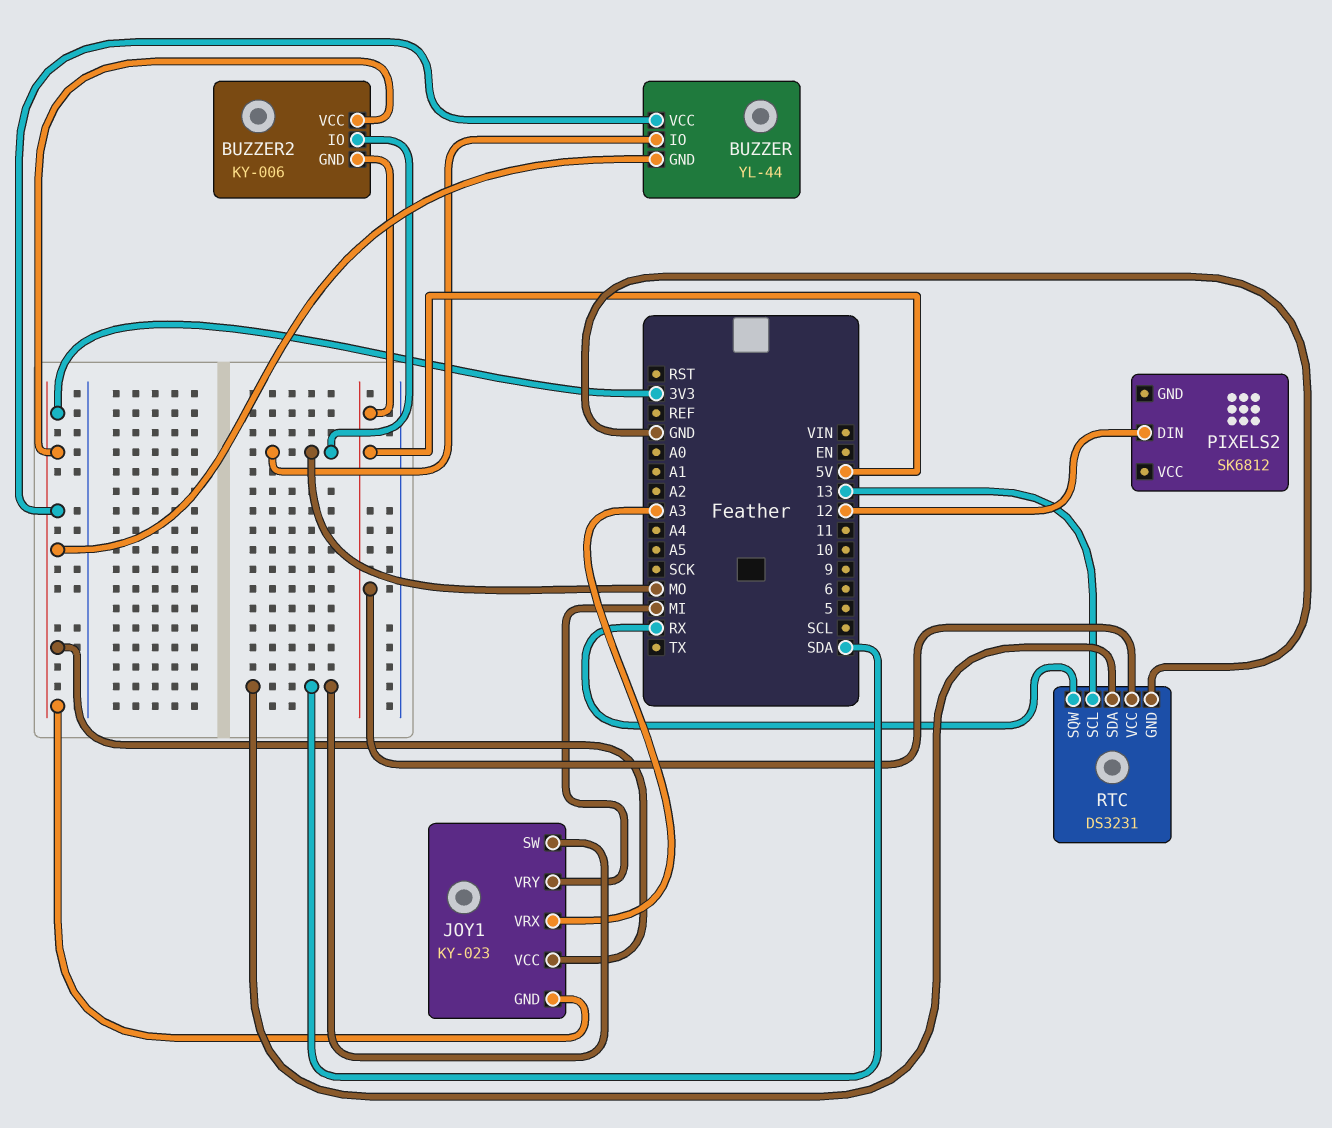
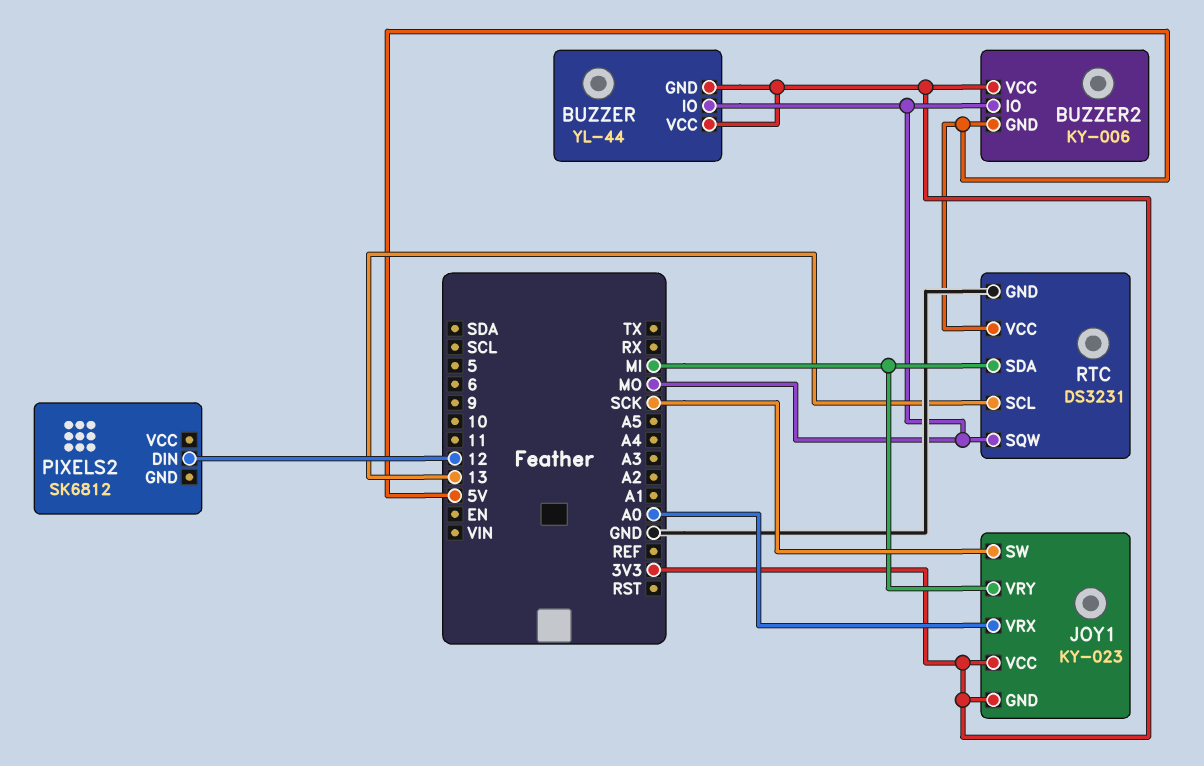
JOY1 pin SW: SDA -> SCK
JOY1 pin VRX: A3 -> A0
RTC pin SDA: SDA -> MI
RTC pin SQW: RX -> MO

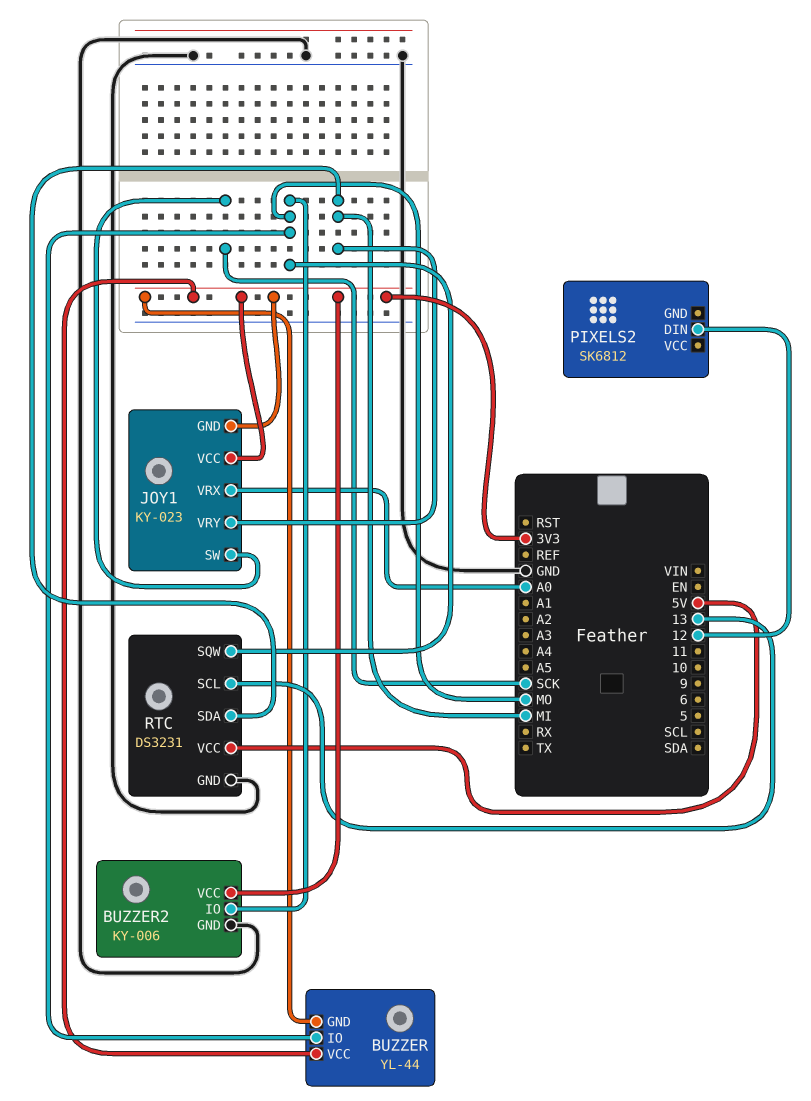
BUZZER2 pin GND: 5V -> GND

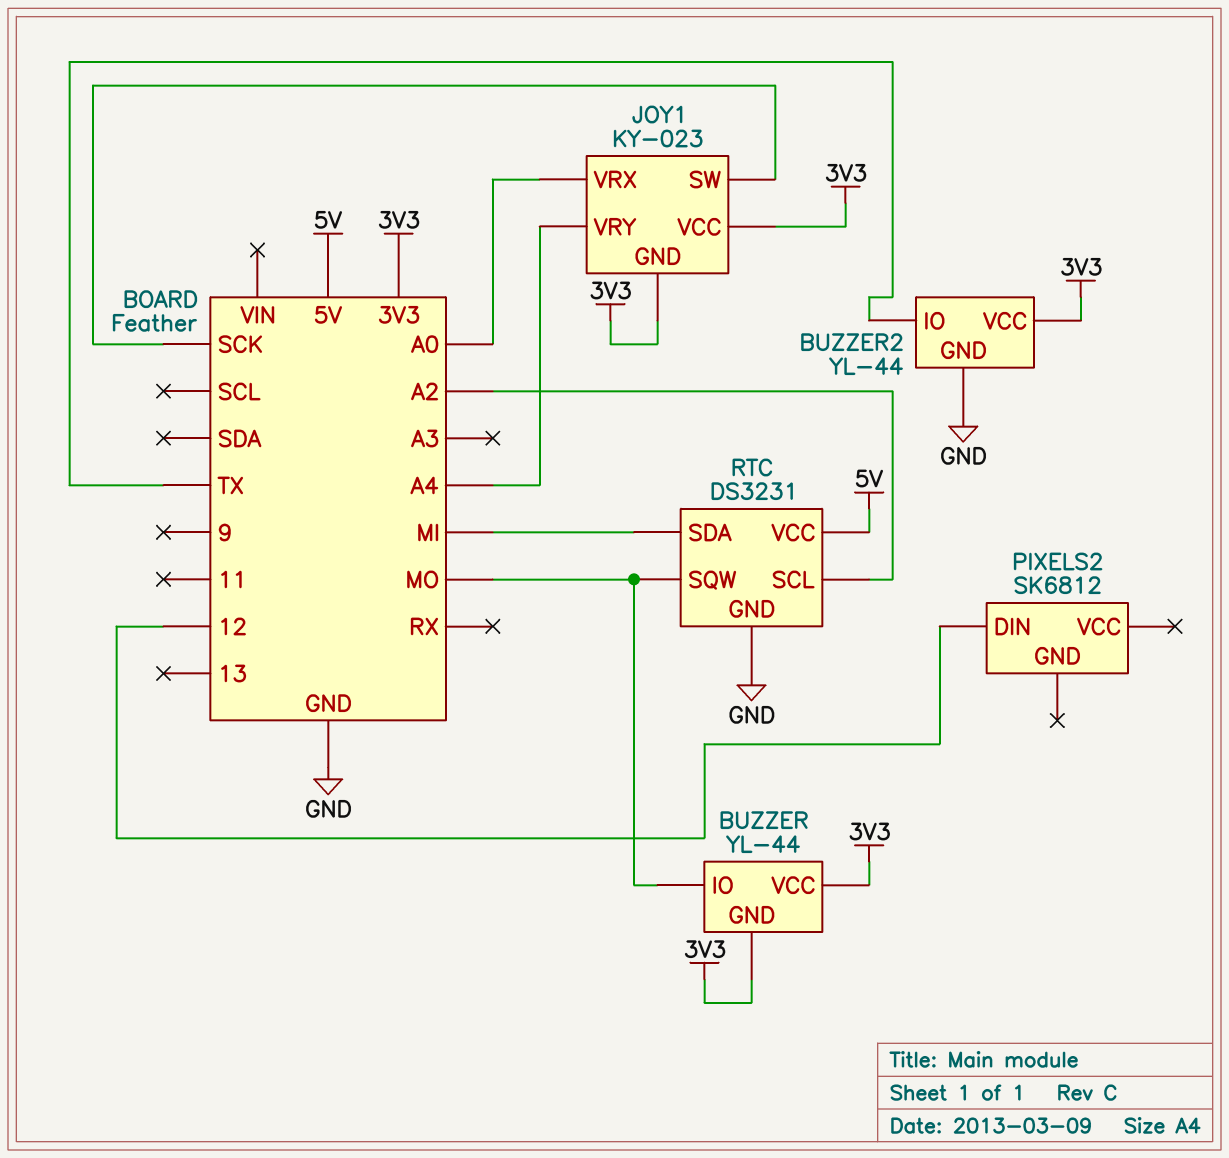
BUZZER2: KY-006 -> YL-44
BUZZER2 pin IO: MO -> TX
JOY1 pin VRY: MI -> A4
RTC pin SCL: 13 -> A2

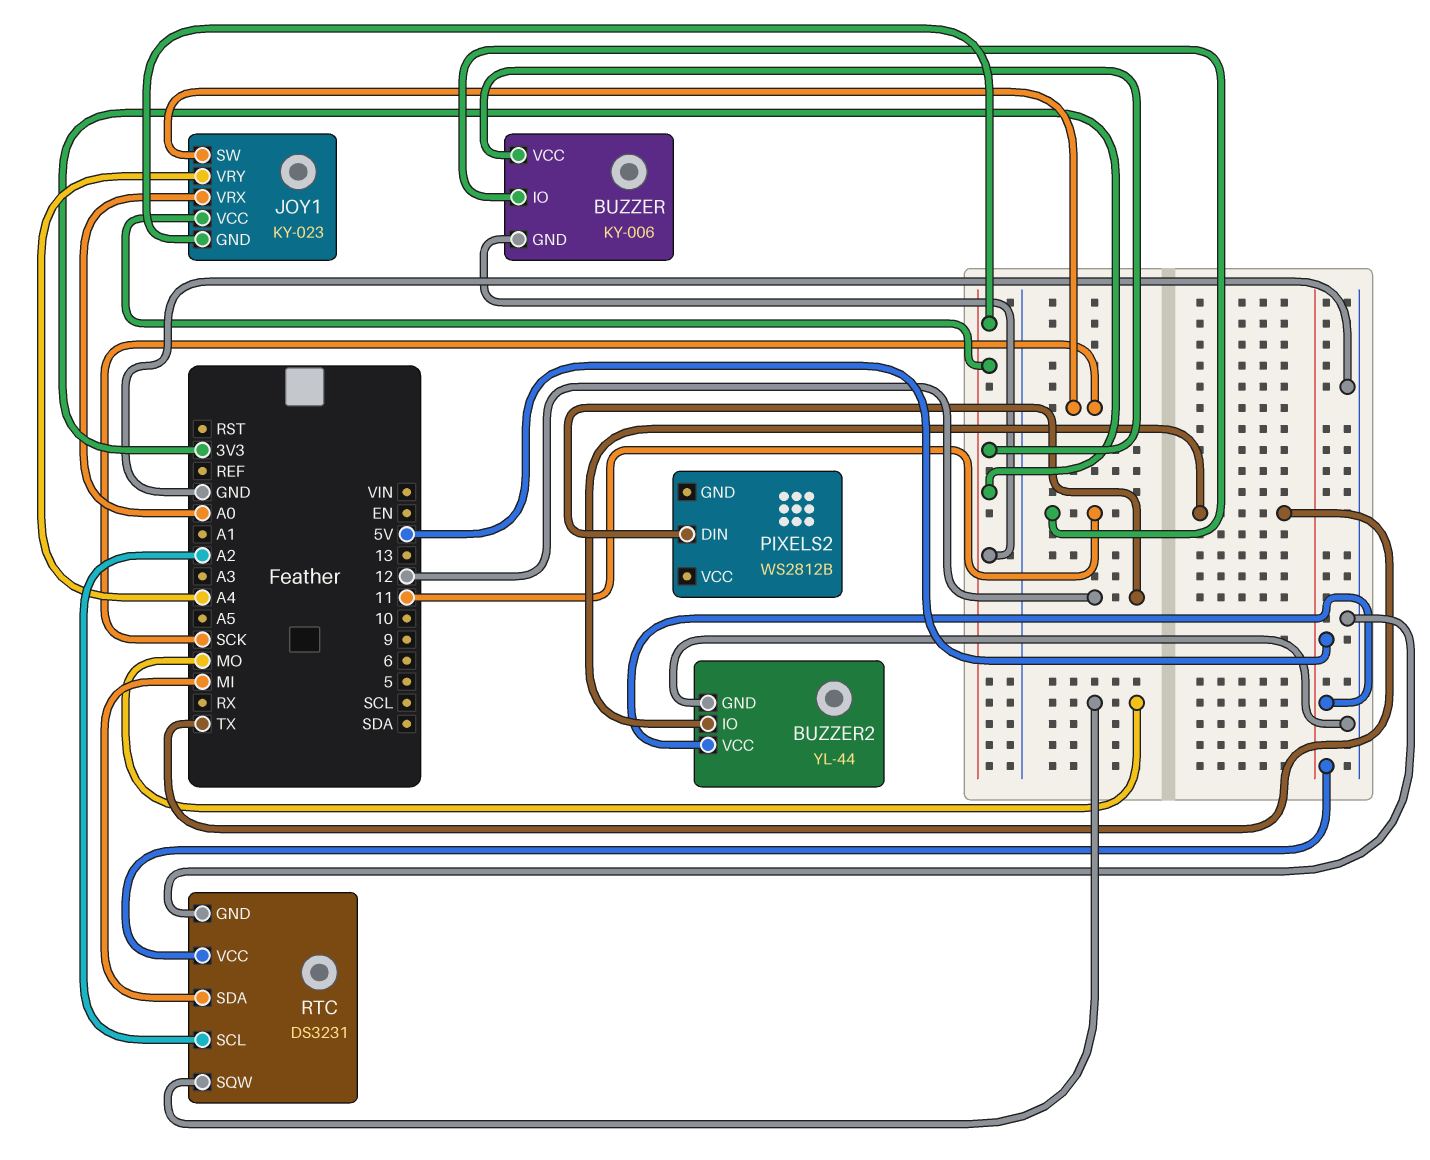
BUZZER: YL-44 -> KY-006
BUZZER pin IO: MO -> 11
BUZZER2 pin VCC: 3V3 -> 5V
PIXELS2: SK6812 -> WS2812B

